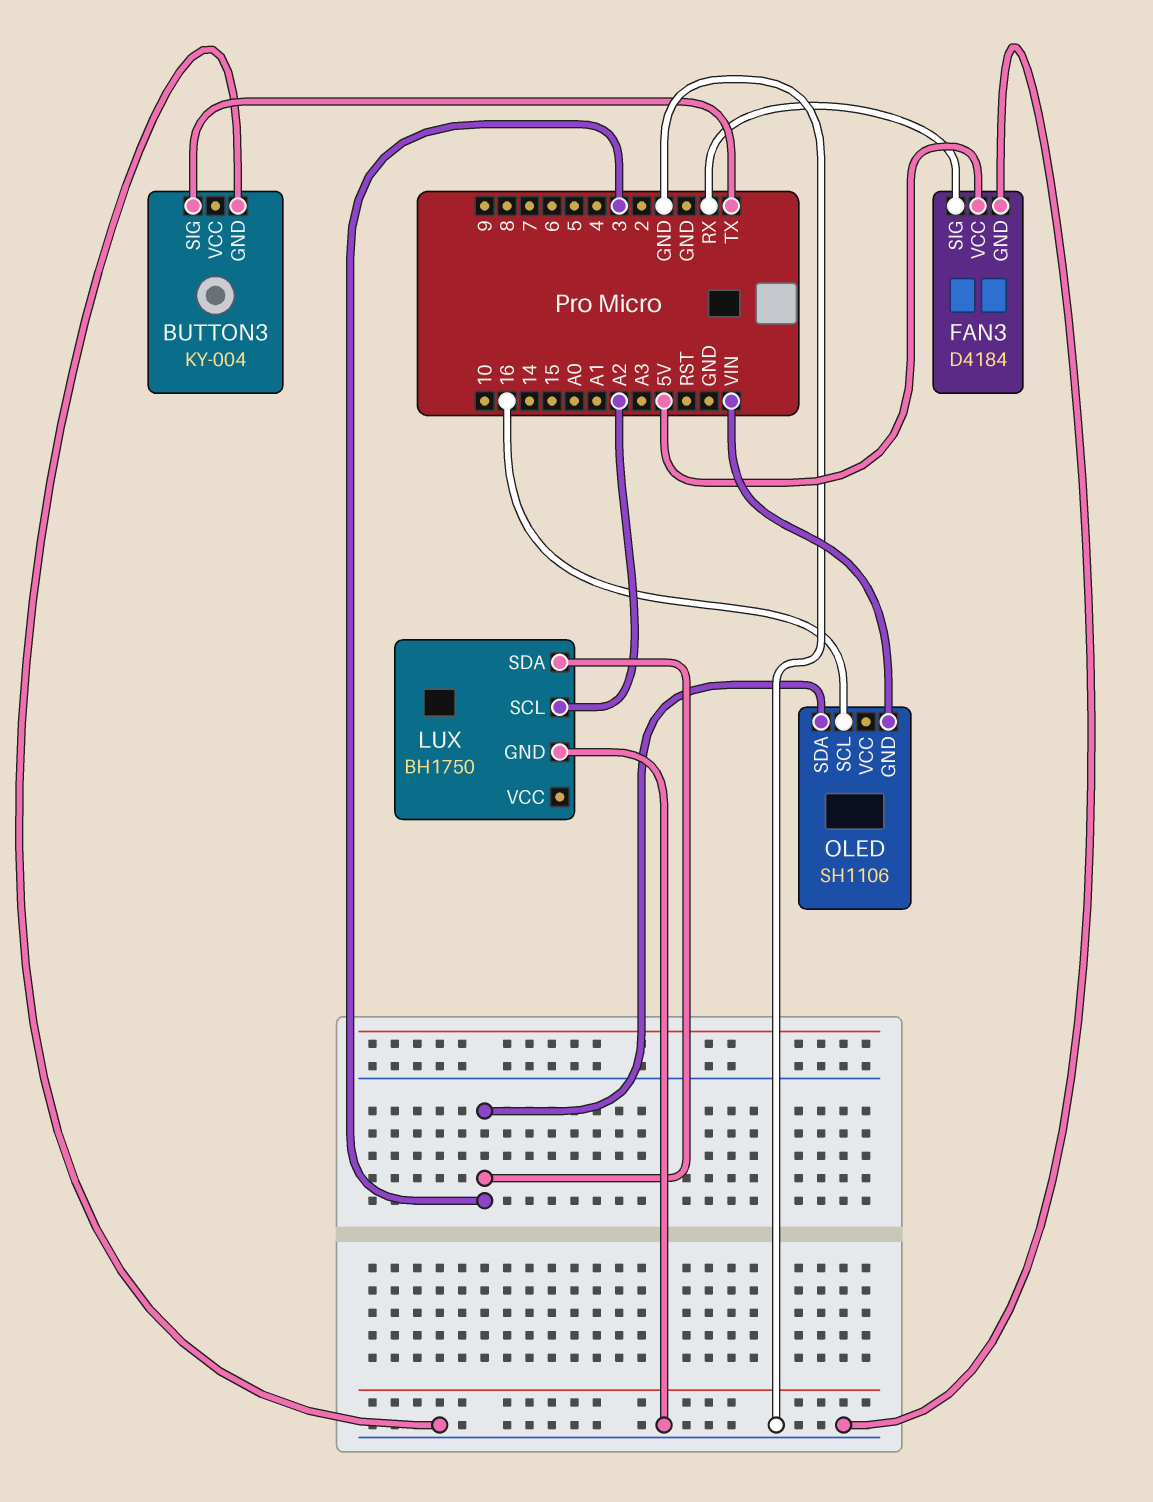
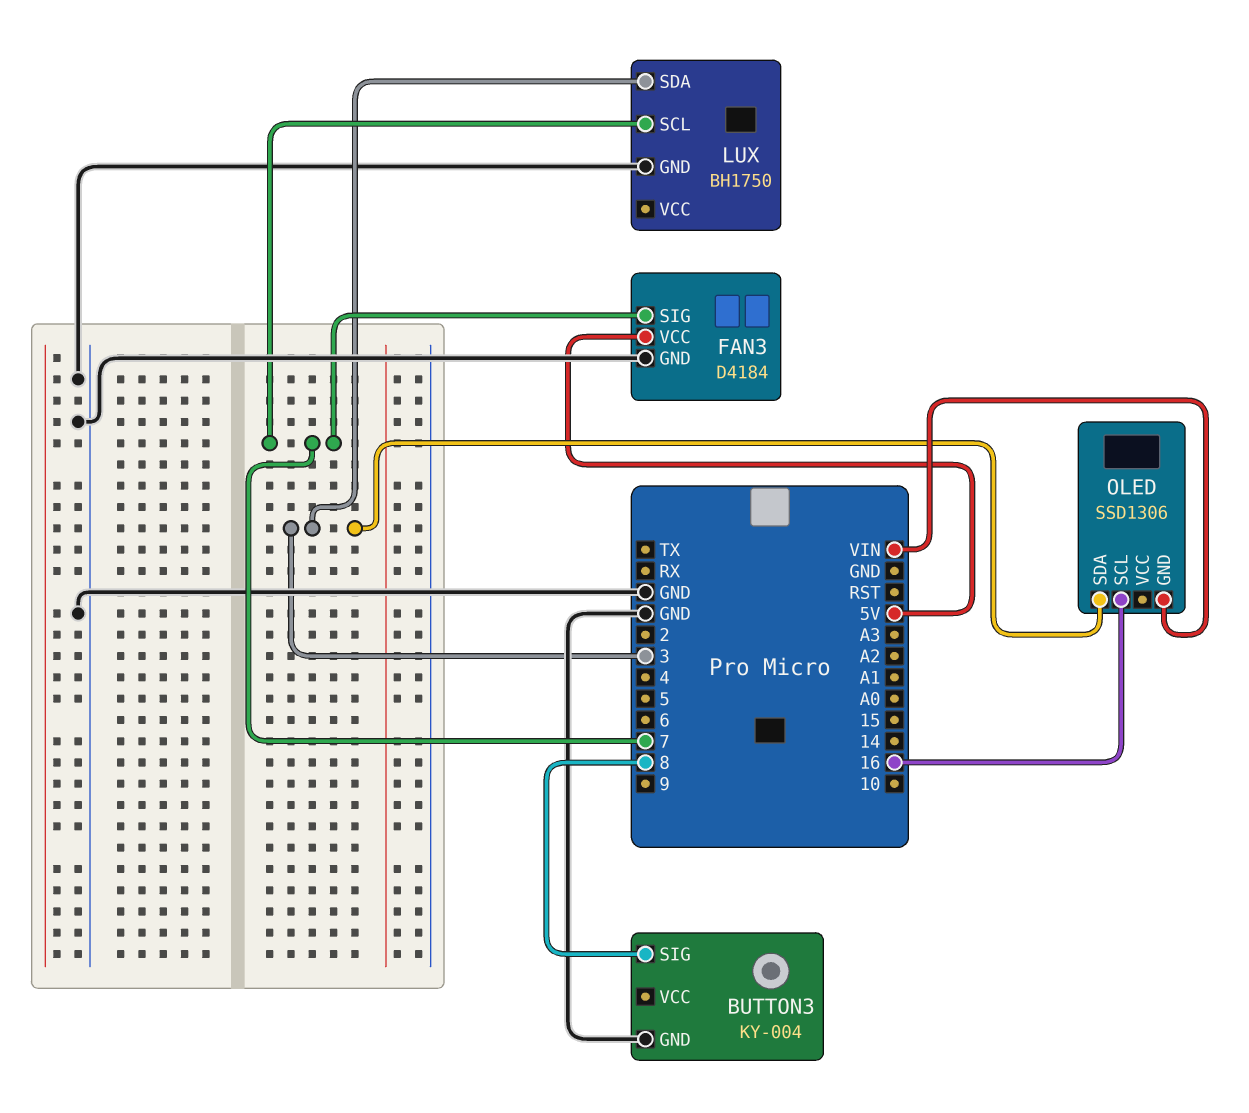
BUTTON3 pin SIG: TX -> 8
FAN3 pin SIG: RX -> 7
LUX pin SCL: A2 -> 7
OLED: SH1106 -> SSD1306

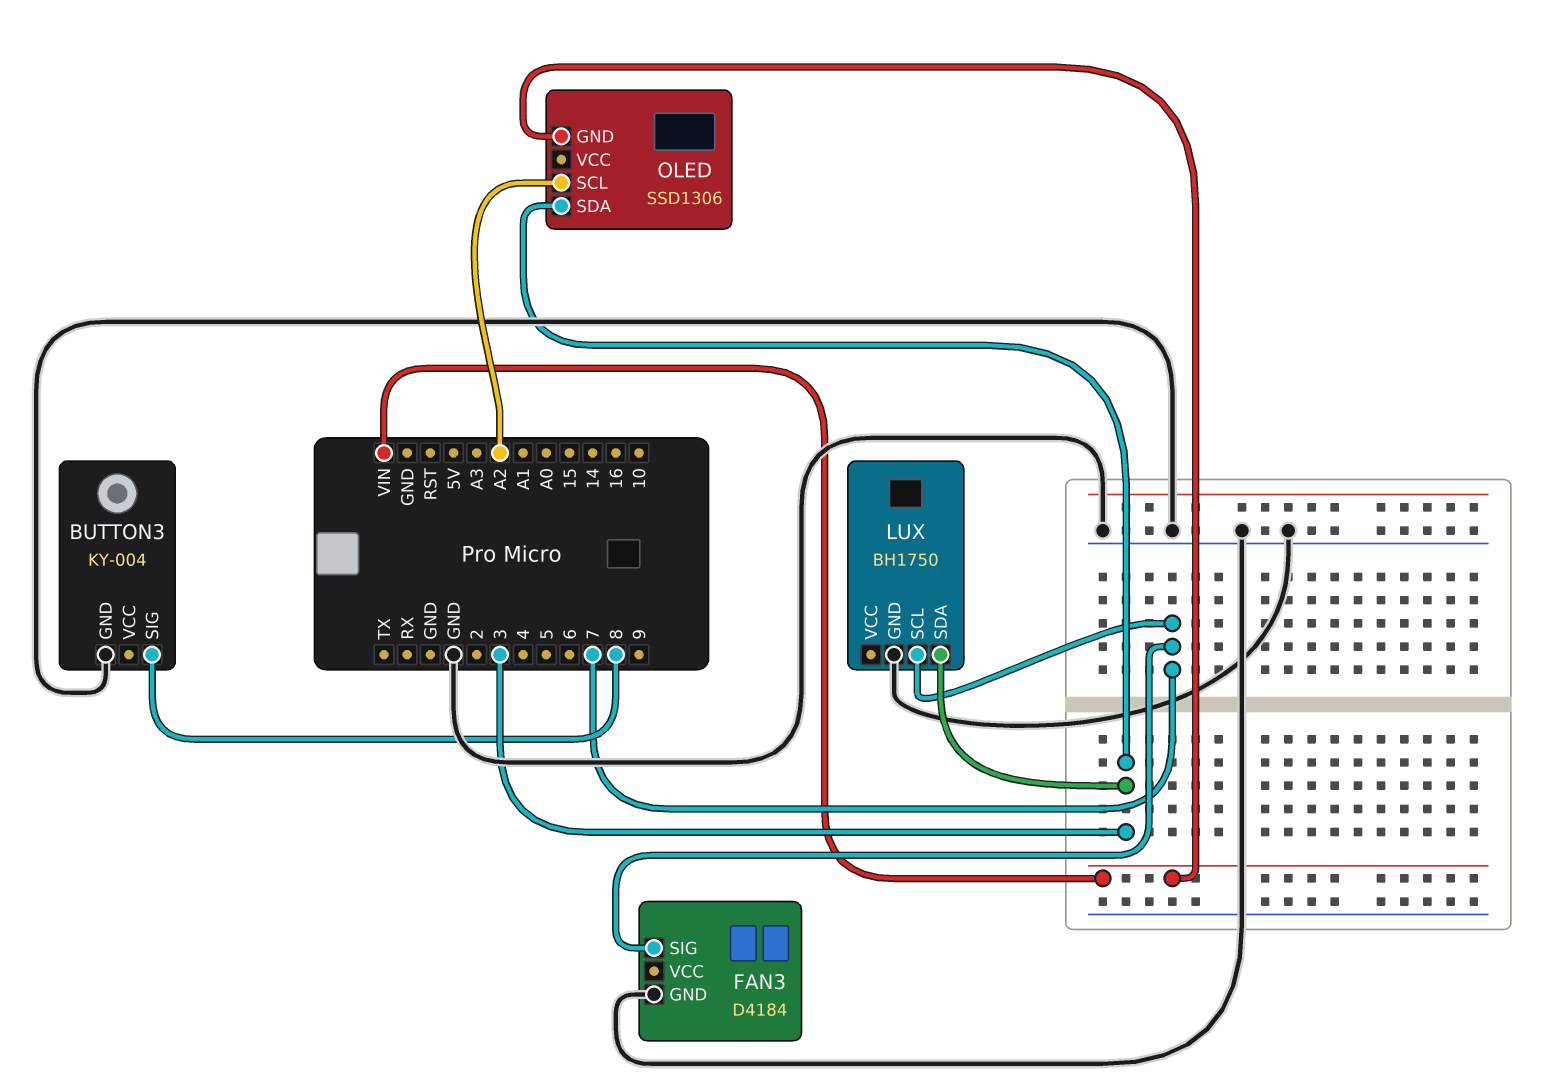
FAN3 pin VCC: 5V -> none
OLED pin SCL: 16 -> A2

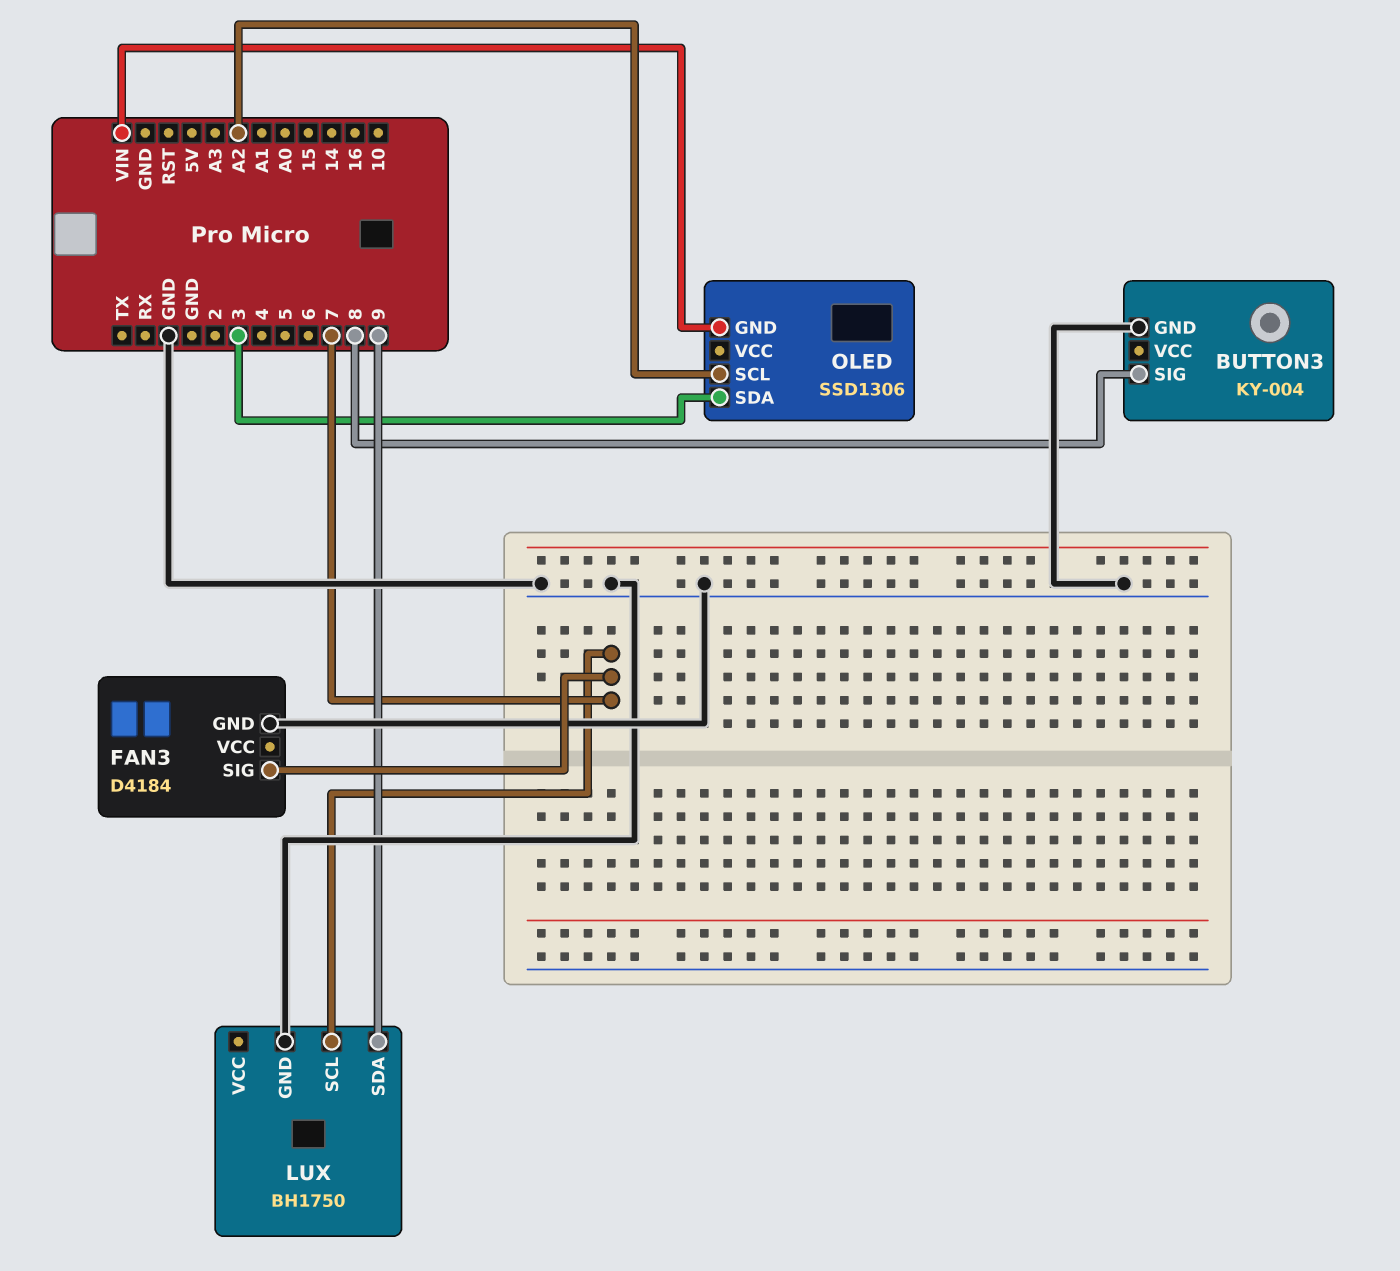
LUX pin SDA: 3 -> 9

